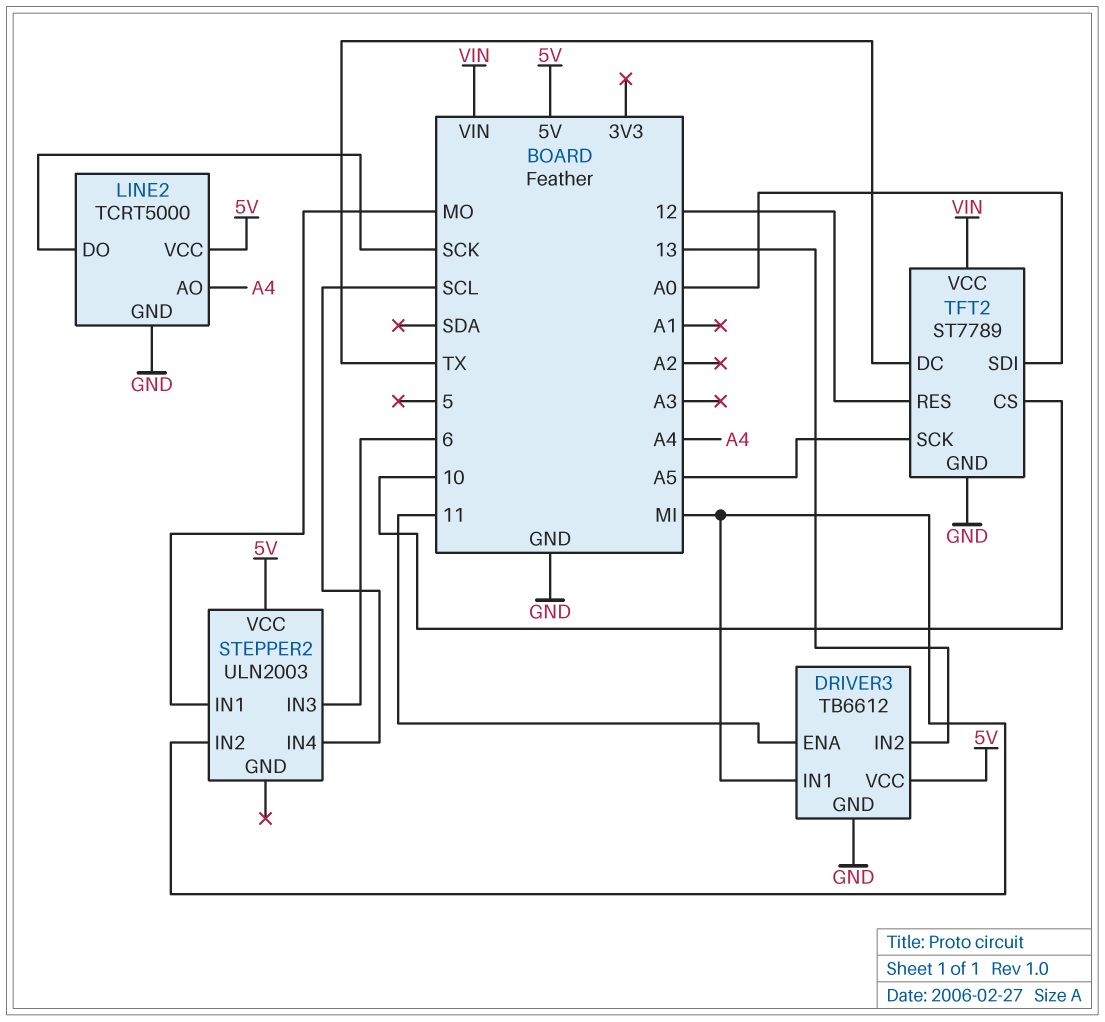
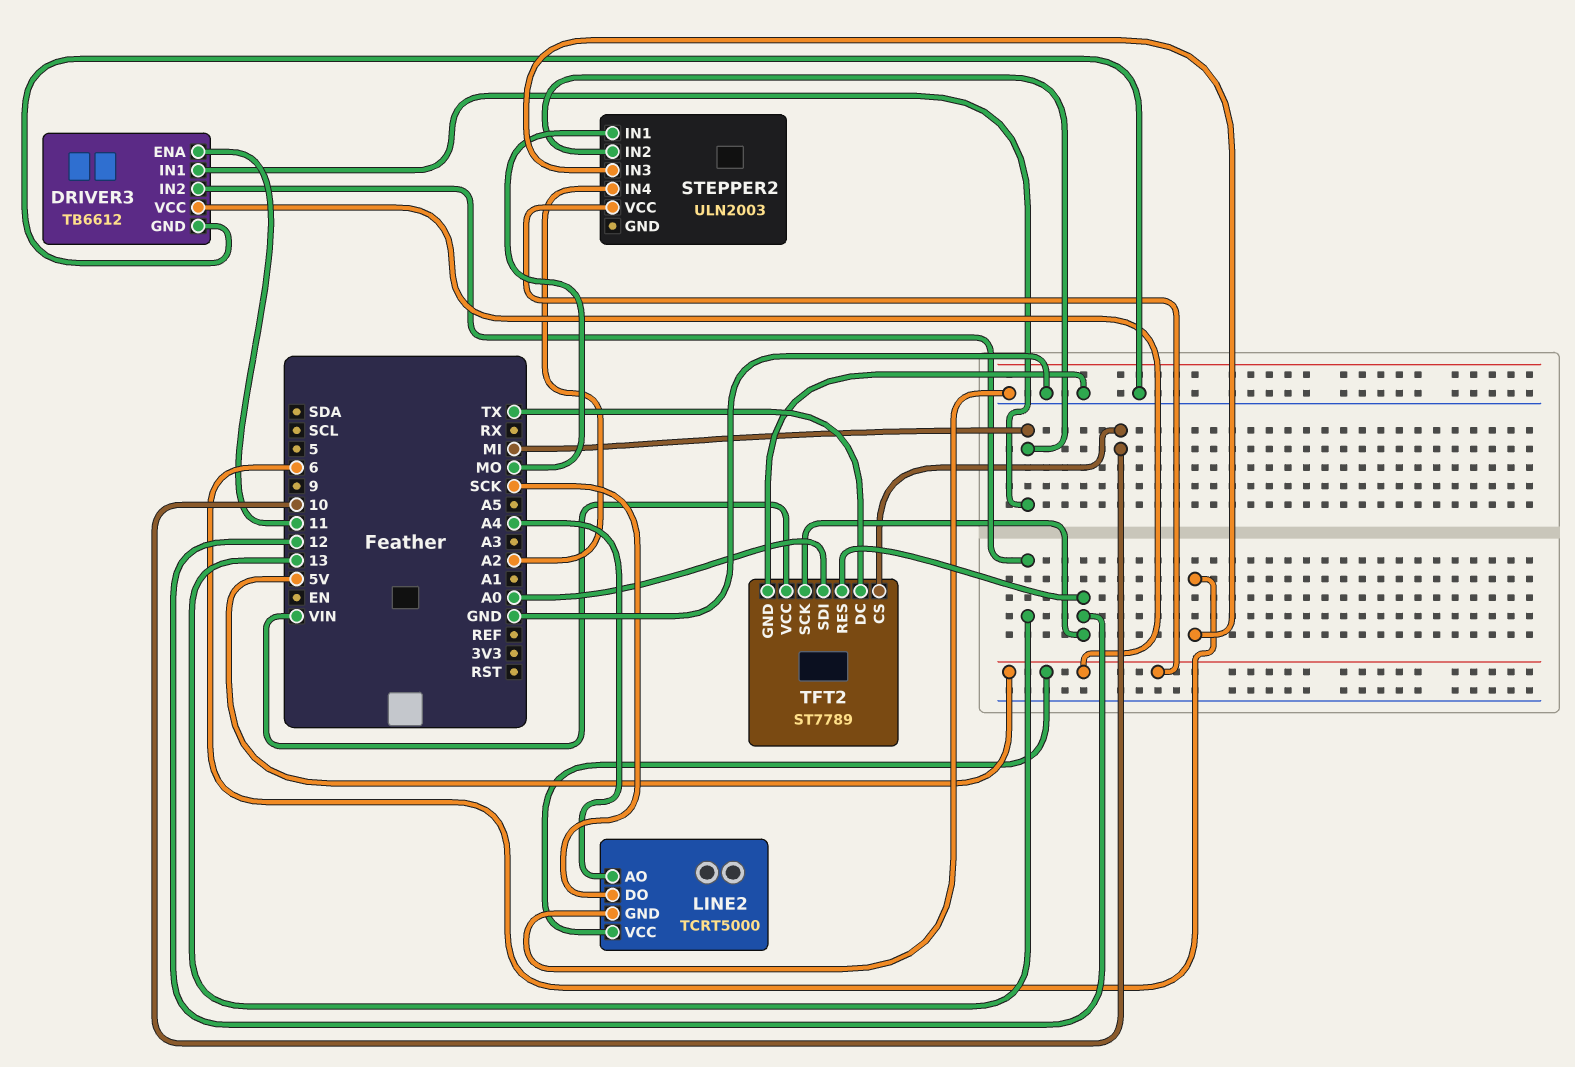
STEPPER2 pin IN4: SCL -> A2
TFT2 pin SCK: A5 -> 12

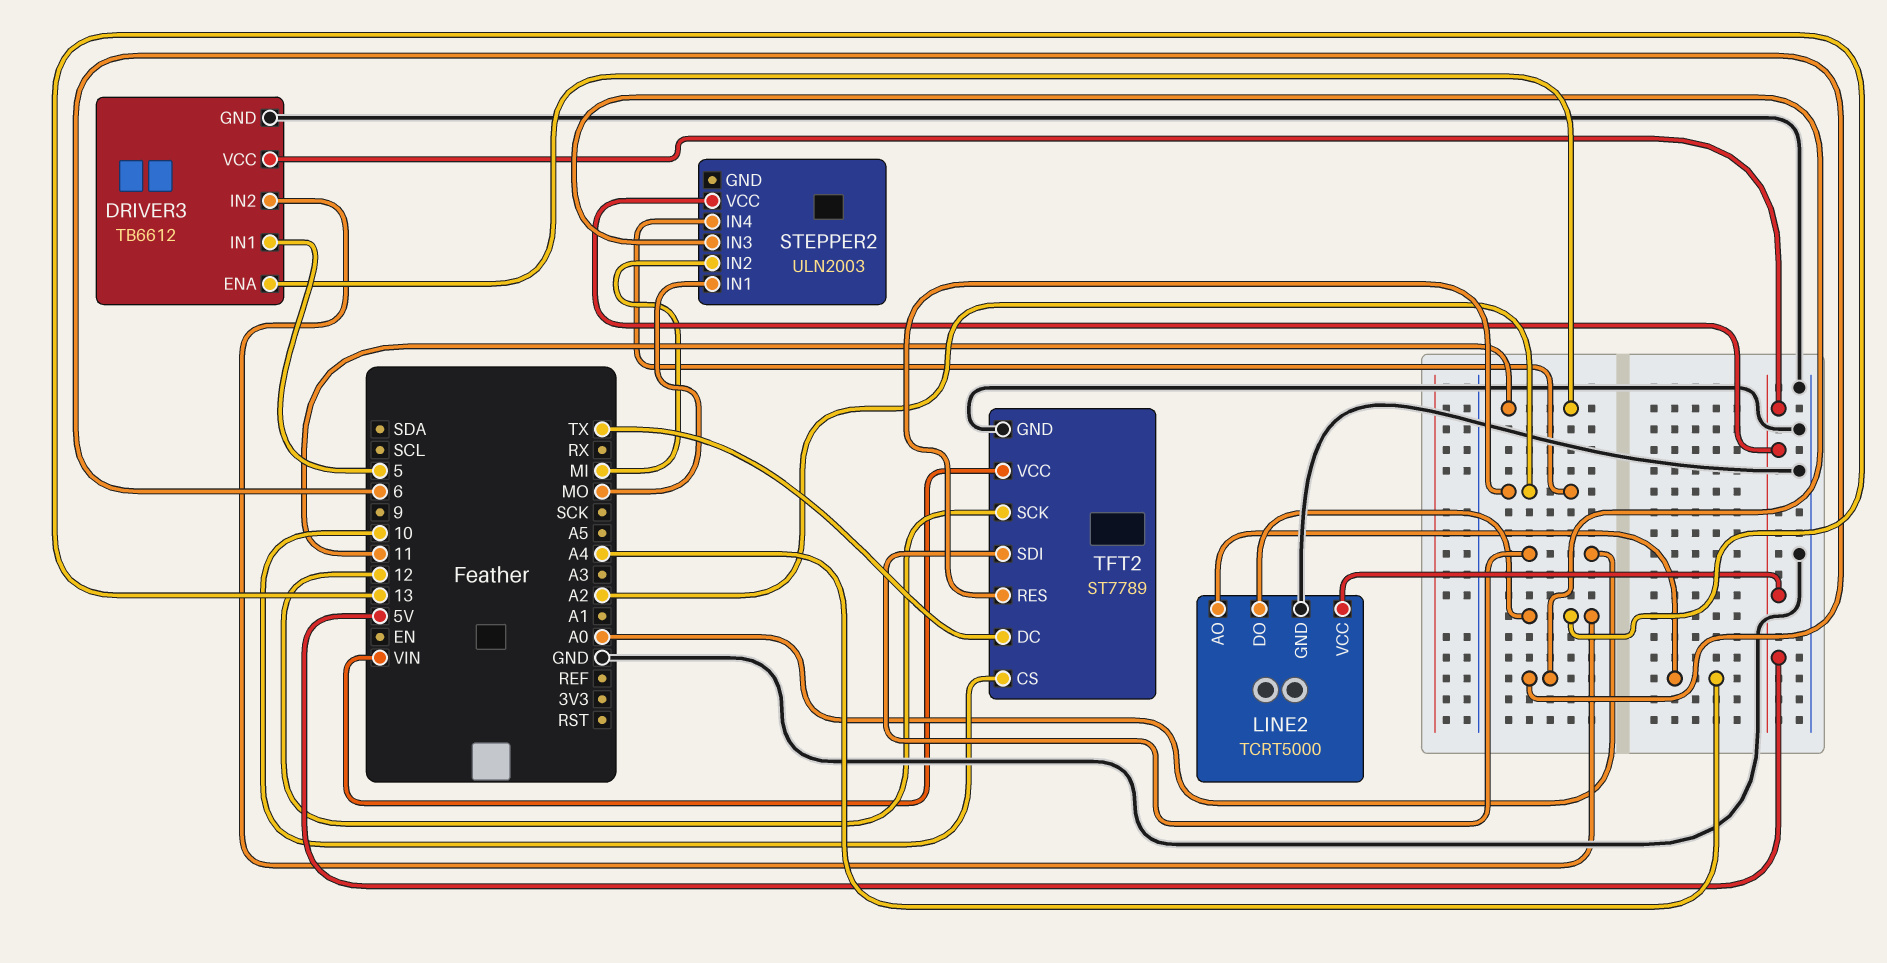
DRIVER3 pin IN1: MI -> 5
LINE2 pin DO: SCK -> 13
TFT2 pin RES: 12 -> A2

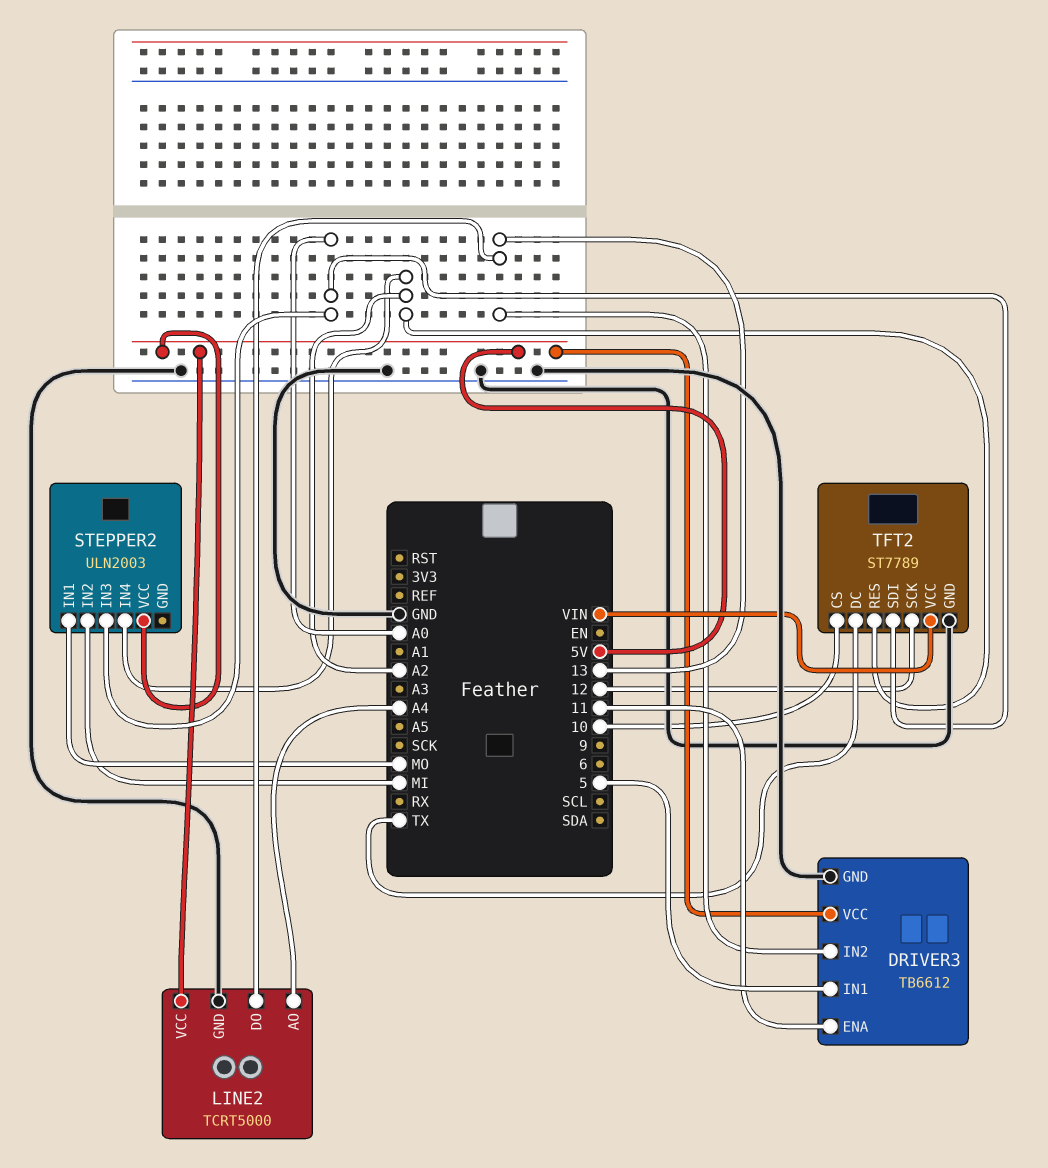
STEPPER2 pin IN3: 6 -> A0

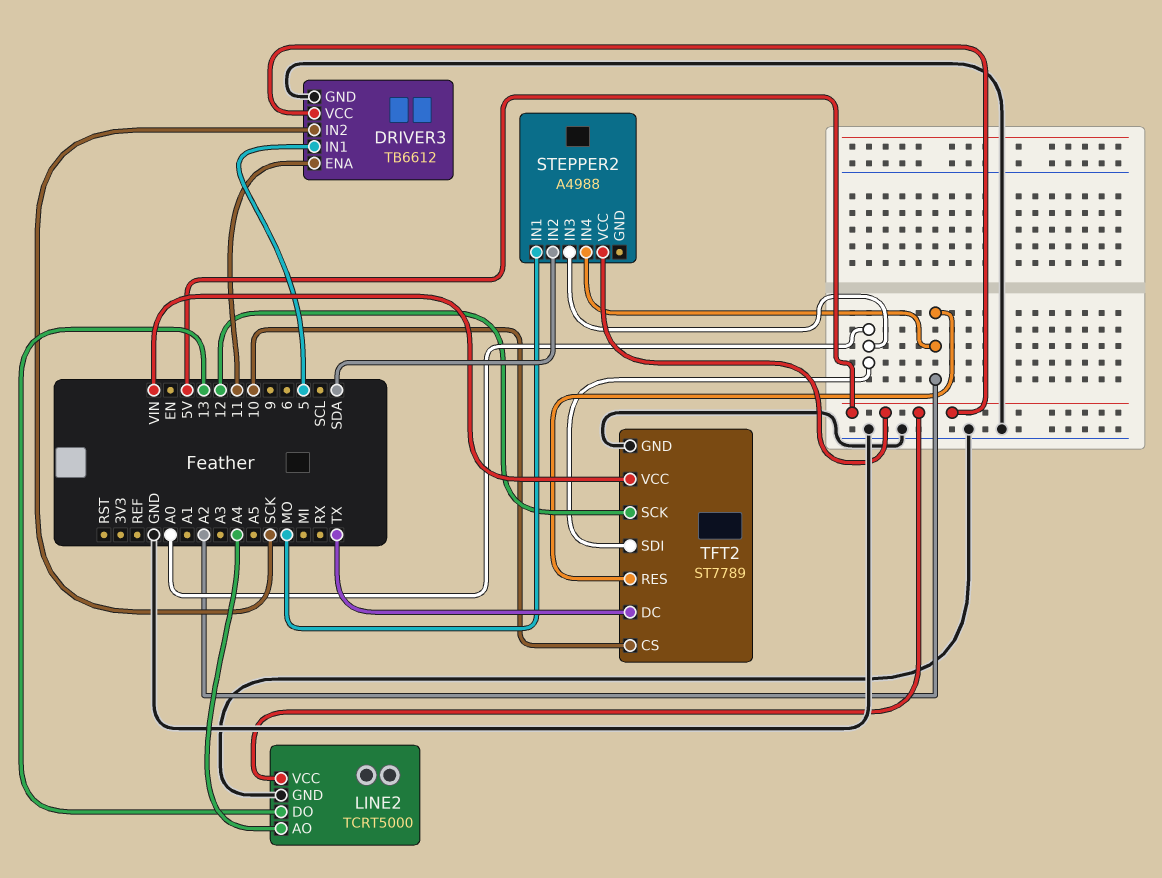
DRIVER3 pin IN2: 13 -> SCK
STEPPER2: ULN2003 -> A4988
STEPPER2 pin IN2: MI -> SDA

